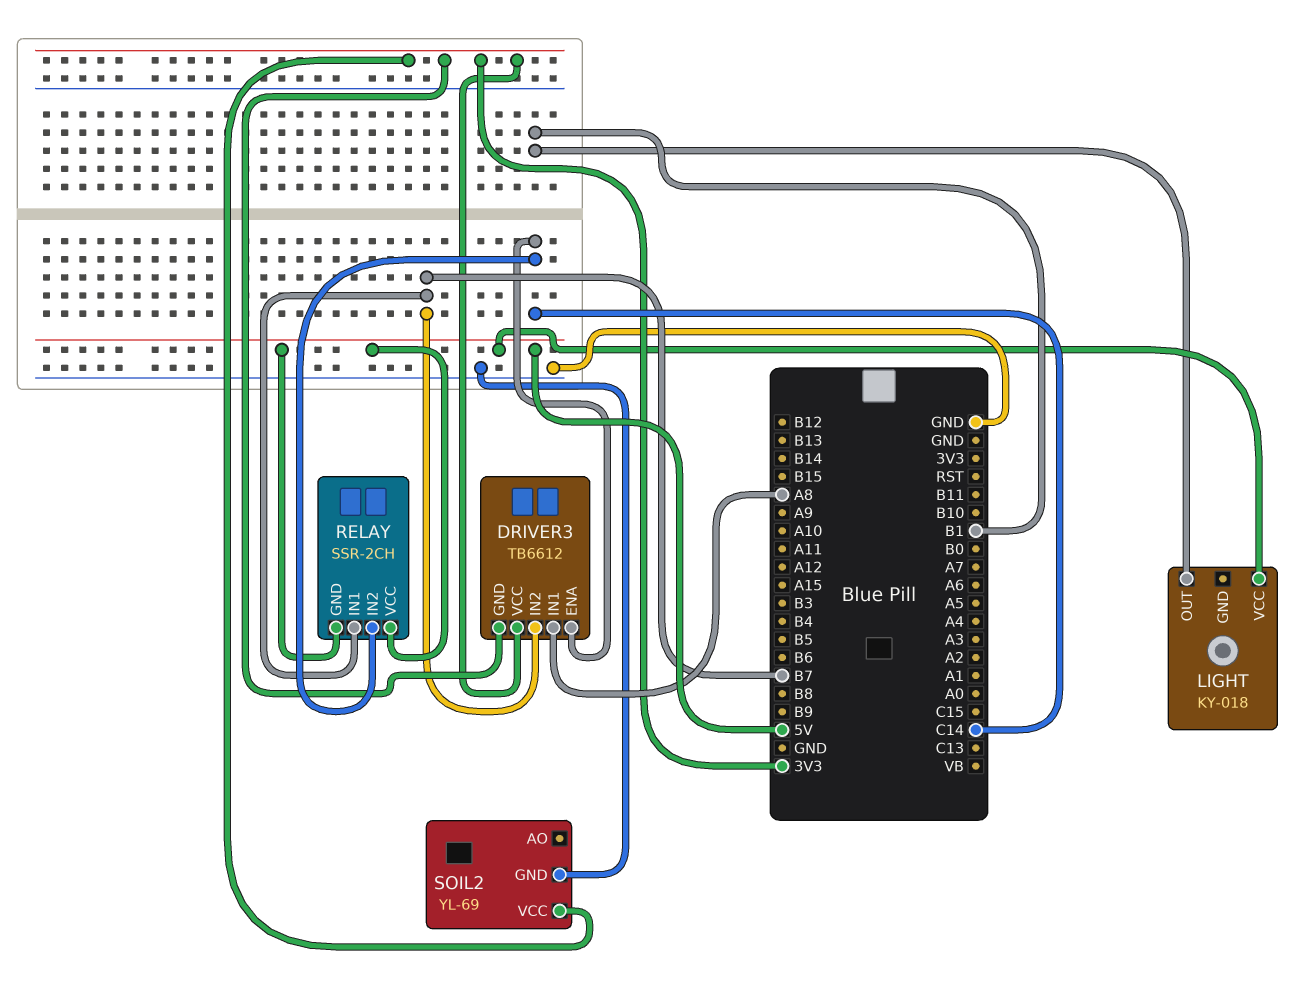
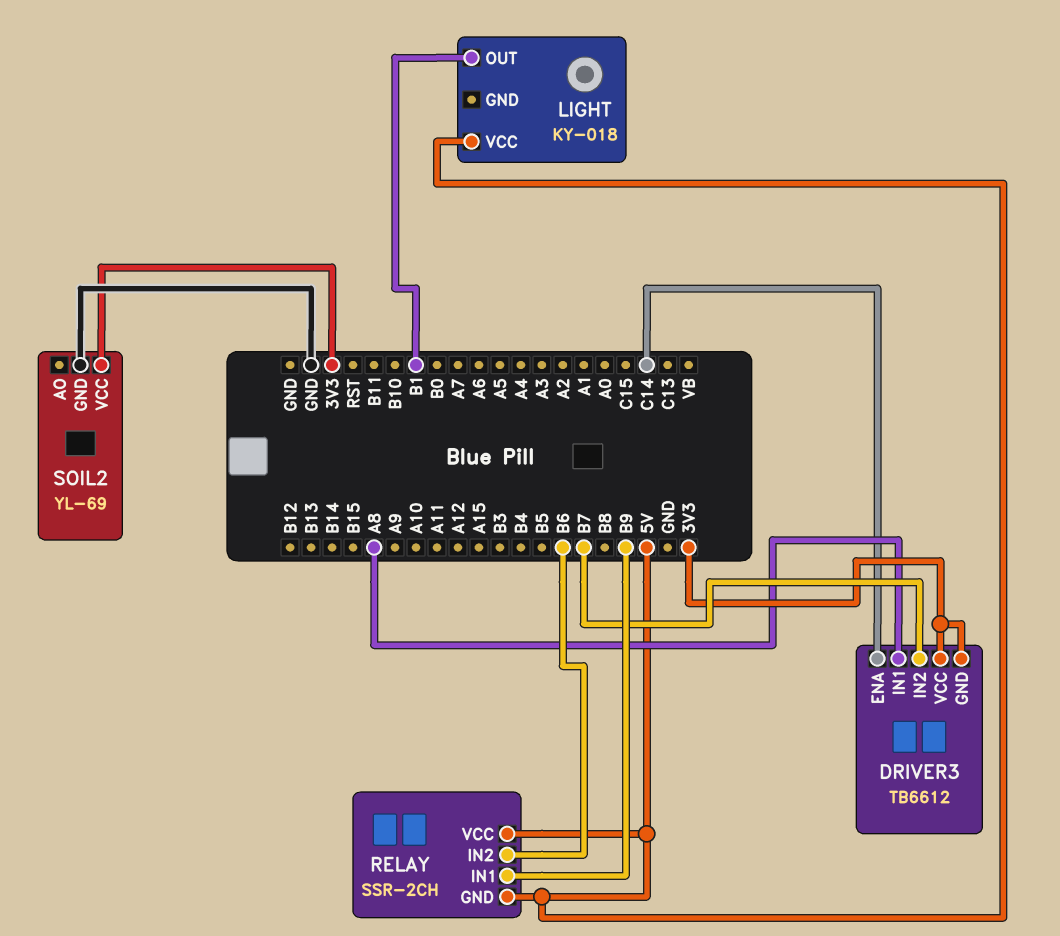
RELAY pin IN1: B7 -> B9
RELAY pin IN2: C14 -> B6

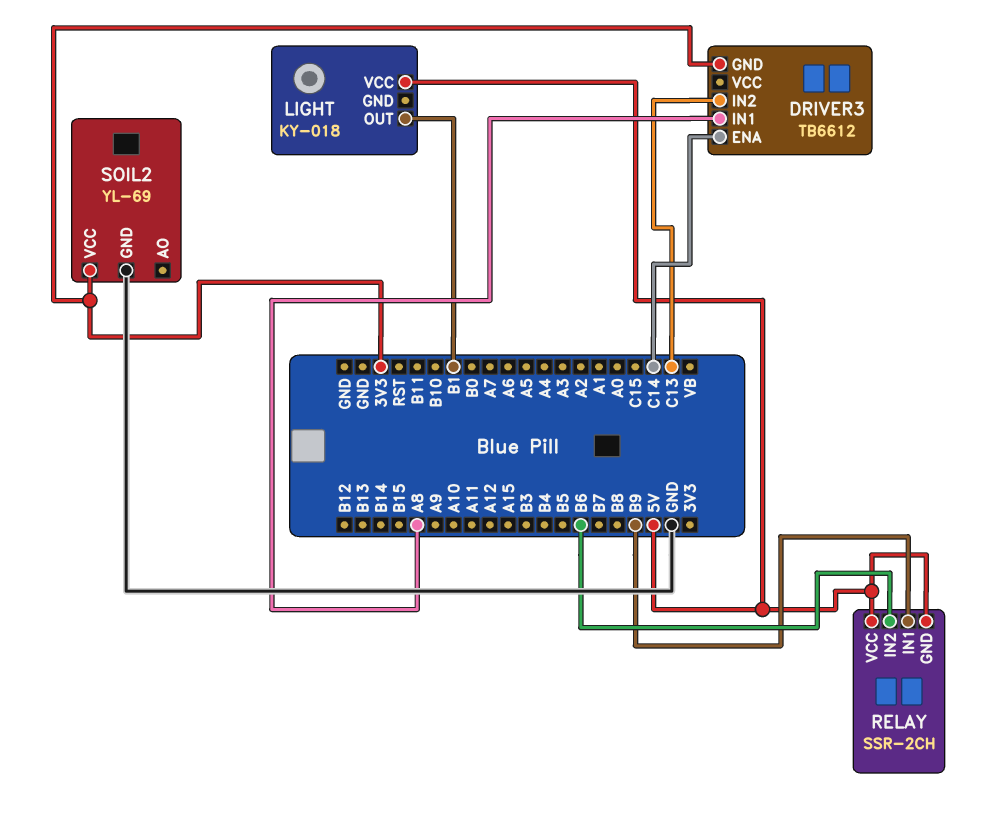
DRIVER3 pin IN2: B7 -> C13
DRIVER3 pin VCC: 3V3 -> none

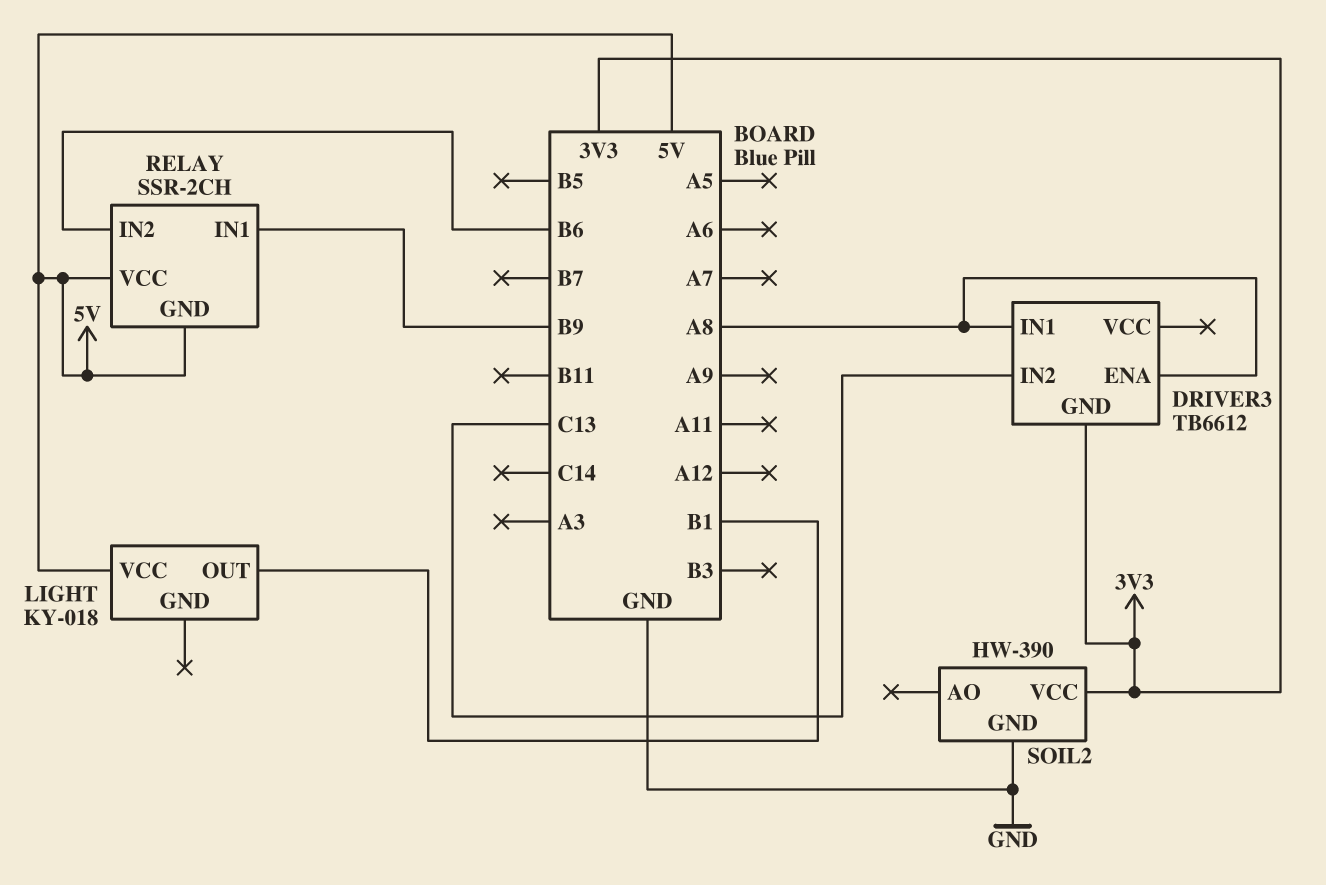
DRIVER3 pin ENA: C14 -> A8
SOIL2: YL-69 -> HW-390

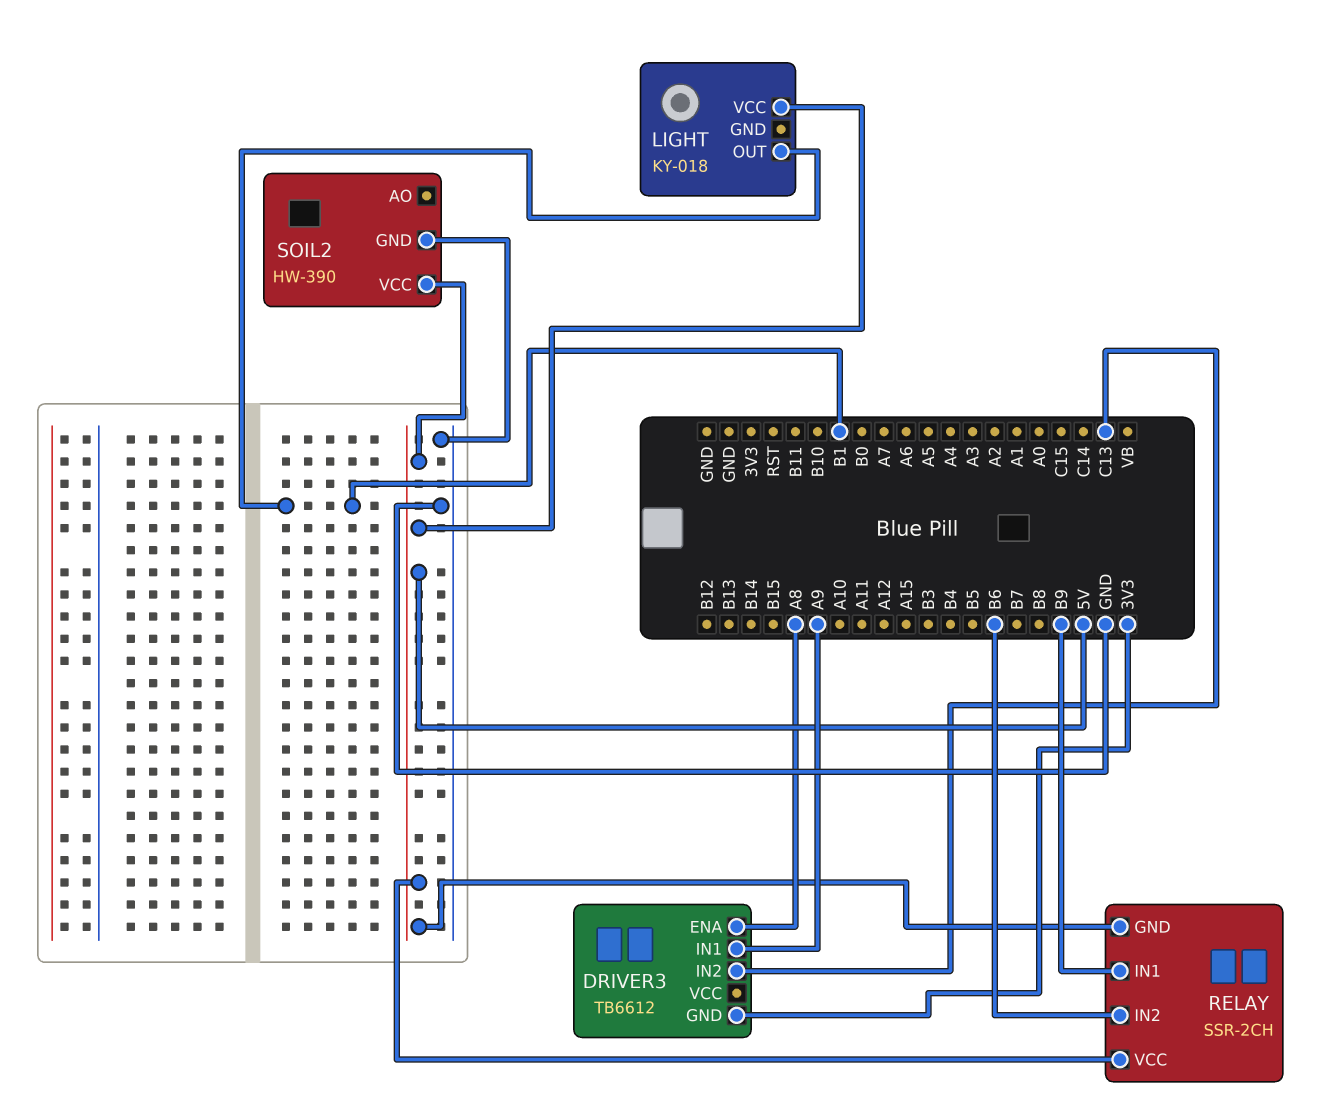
DRIVER3 pin IN1: A8 -> A9
SOIL2 pin VCC: 3V3 -> 5V

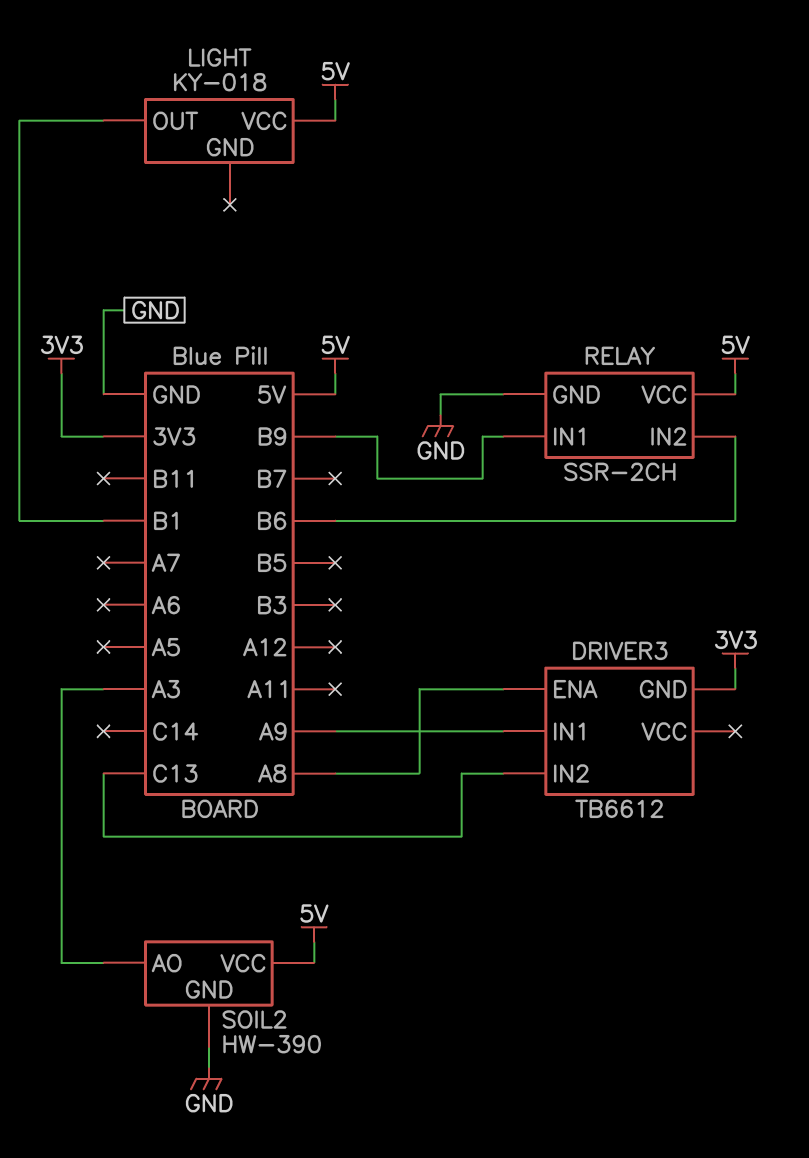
RELAY pin GND: 5V -> GND
SOIL2 pin AO: none -> A3

